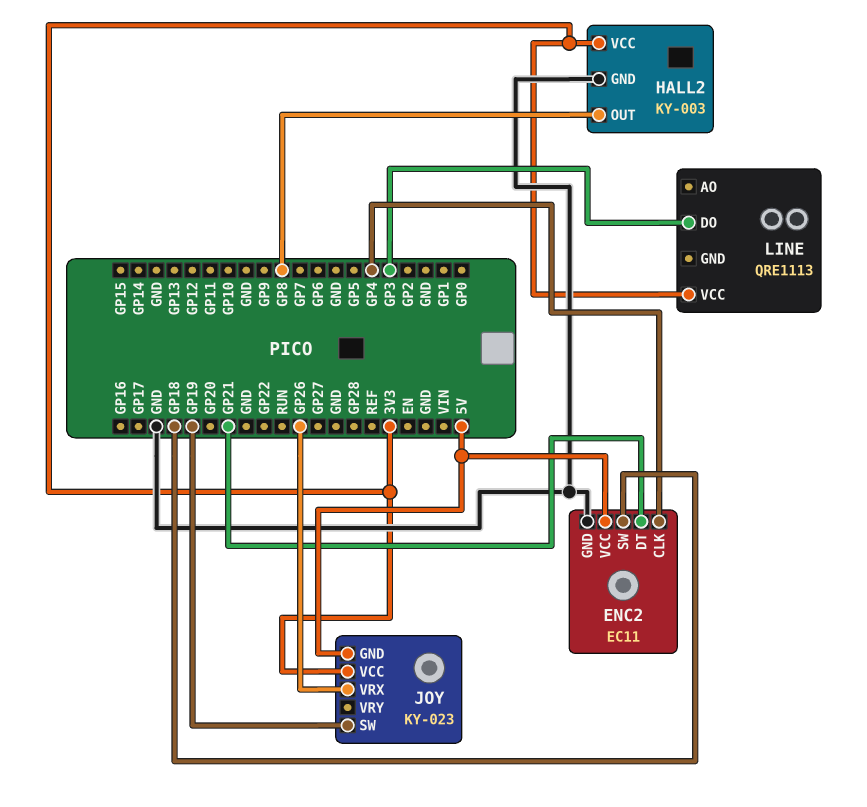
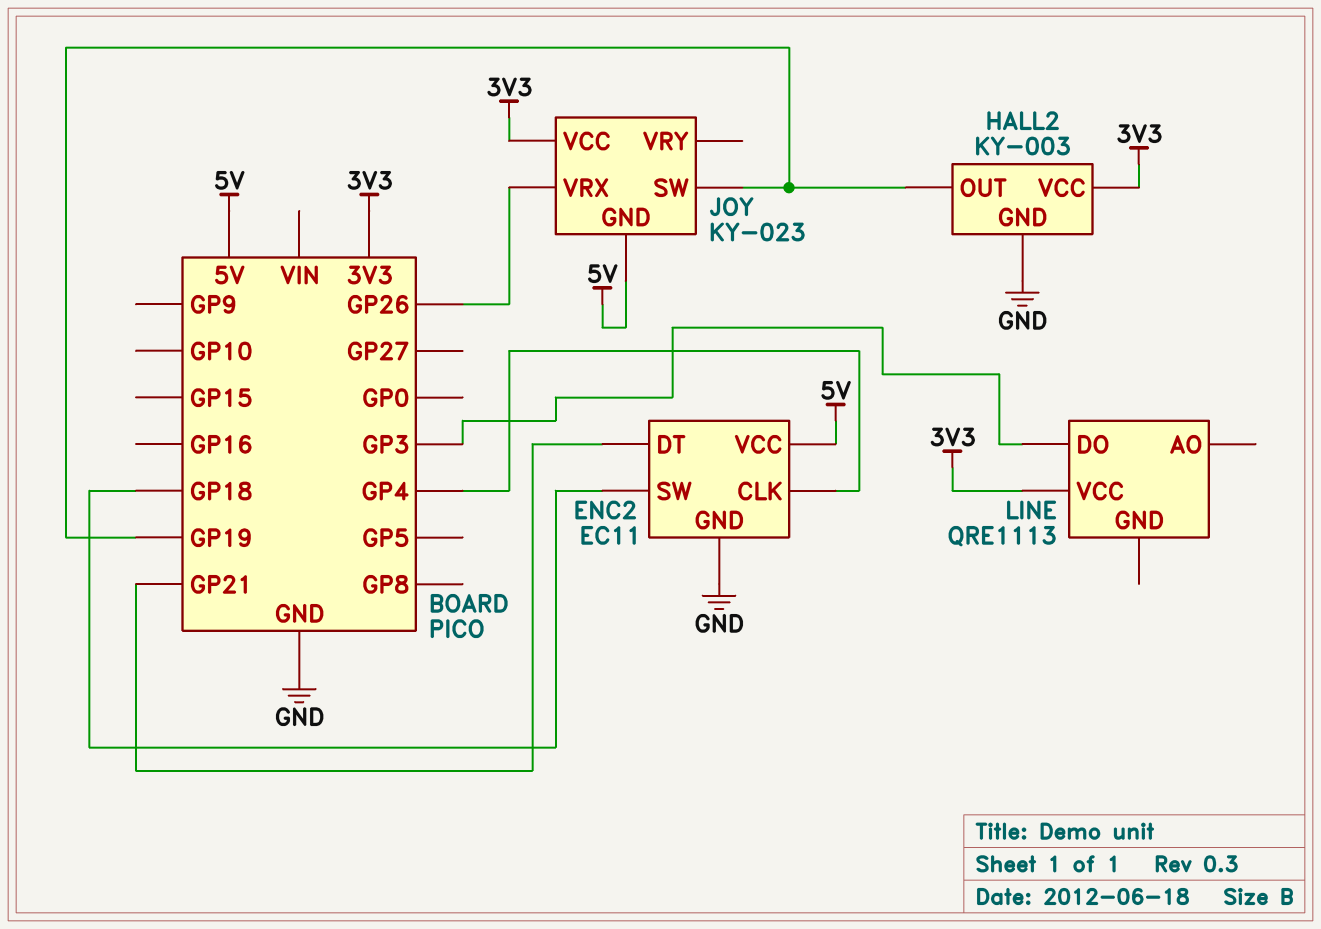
HALL2 pin OUT: GP8 -> GP19

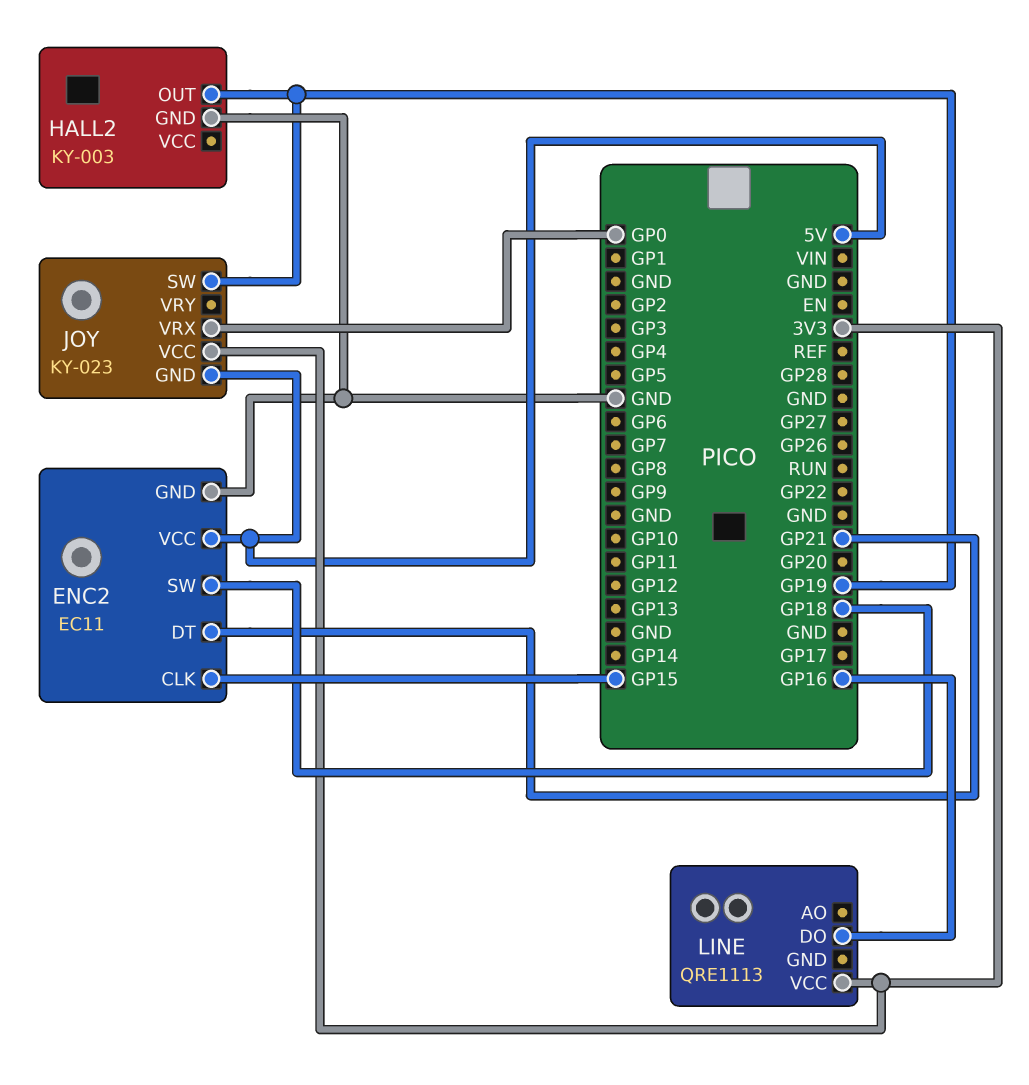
ENC2 pin CLK: GP4 -> GP15
HALL2 pin VCC: 3V3 -> none
JOY pin VRX: GP26 -> GP0
LINE pin DO: GP3 -> GP16

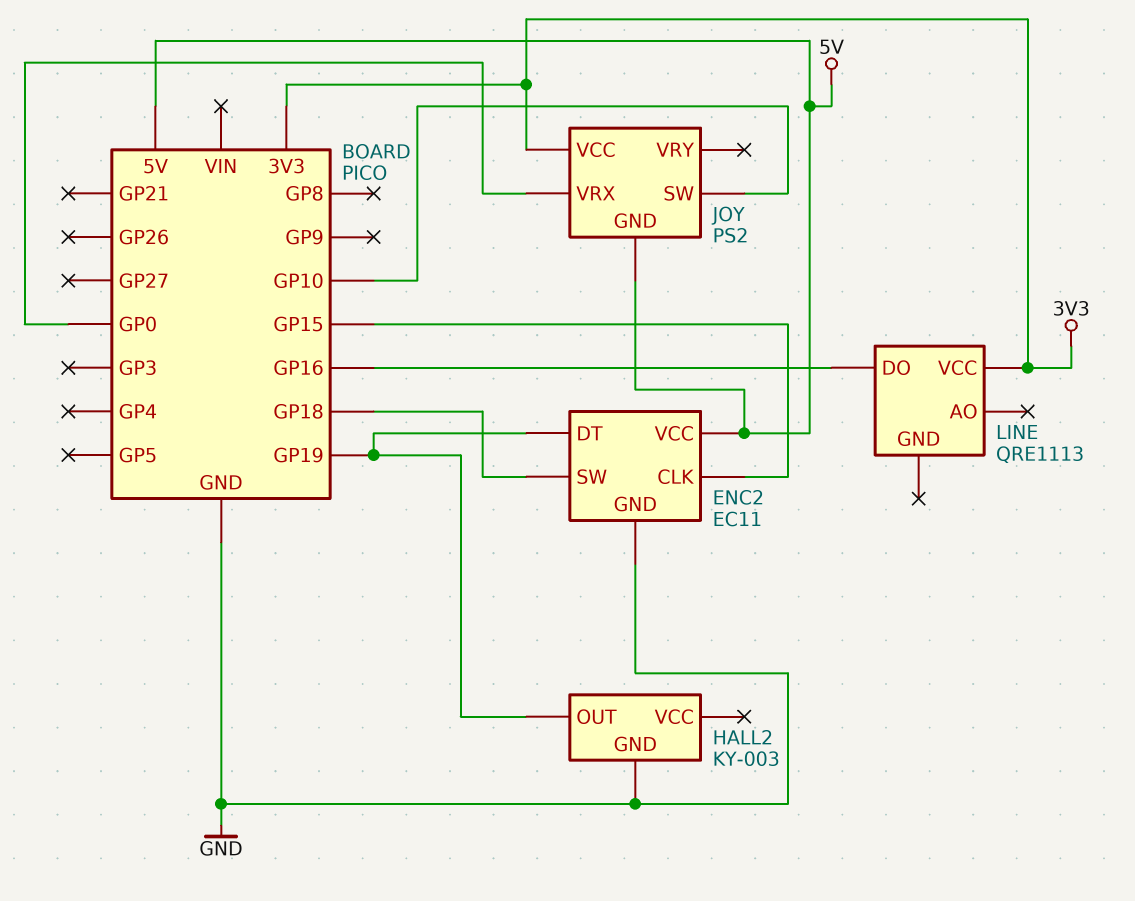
ENC2 pin DT: GP21 -> GP19
JOY: KY-023 -> PS2
JOY pin SW: GP19 -> GP10

